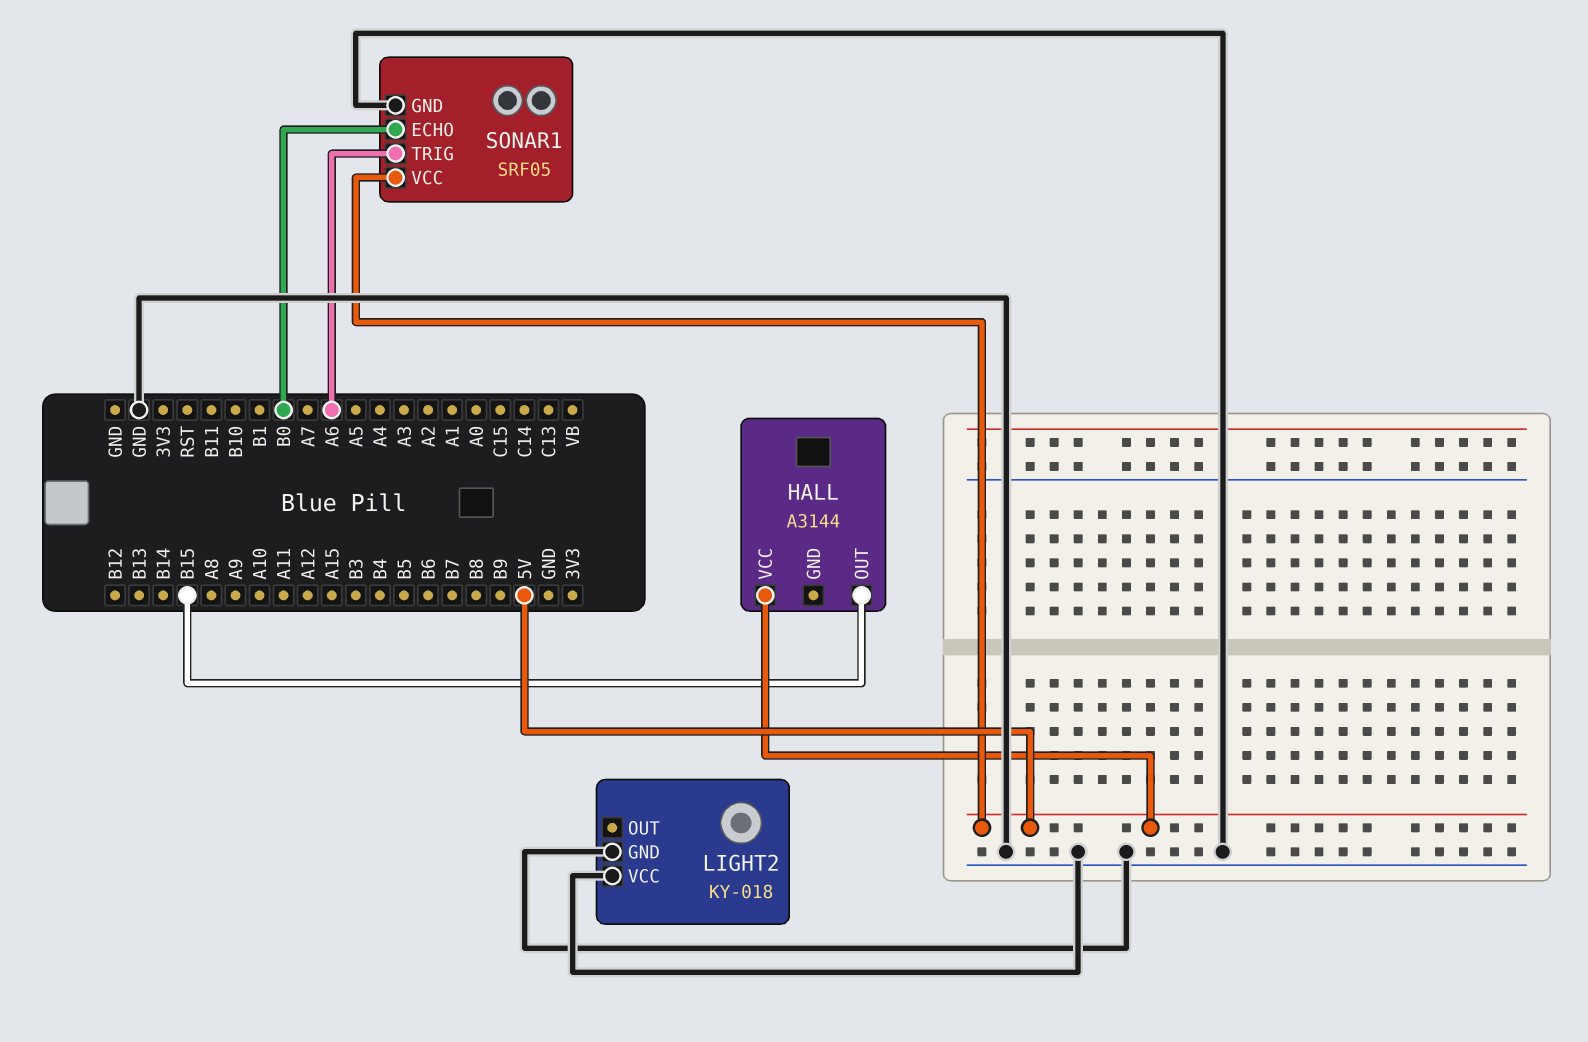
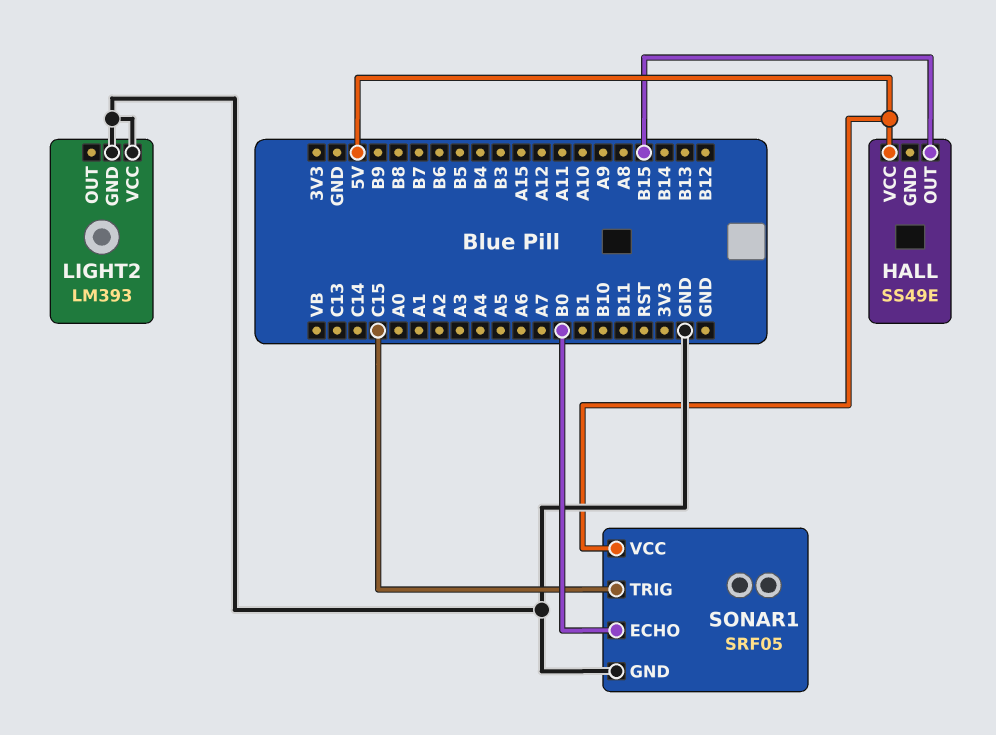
HALL: A3144 -> SS49E
LIGHT2: KY-018 -> LM393
SONAR1 pin TRIG: A6 -> C15

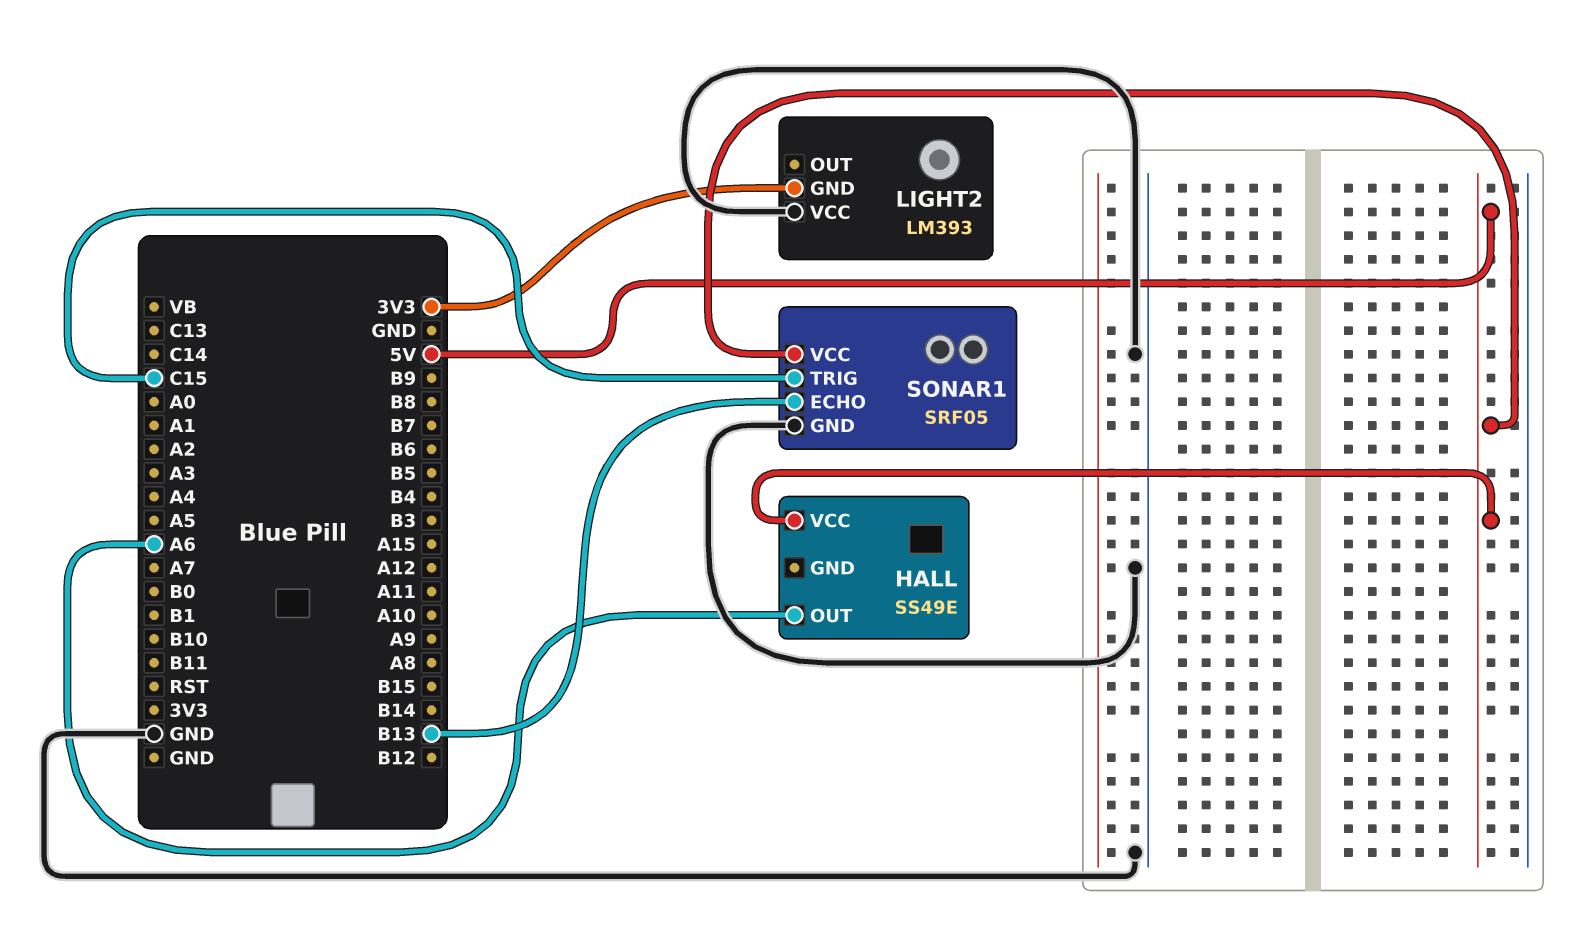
HALL pin OUT: B15 -> A6
LIGHT2 pin GND: GND -> 3V3
SONAR1 pin ECHO: B0 -> B13

